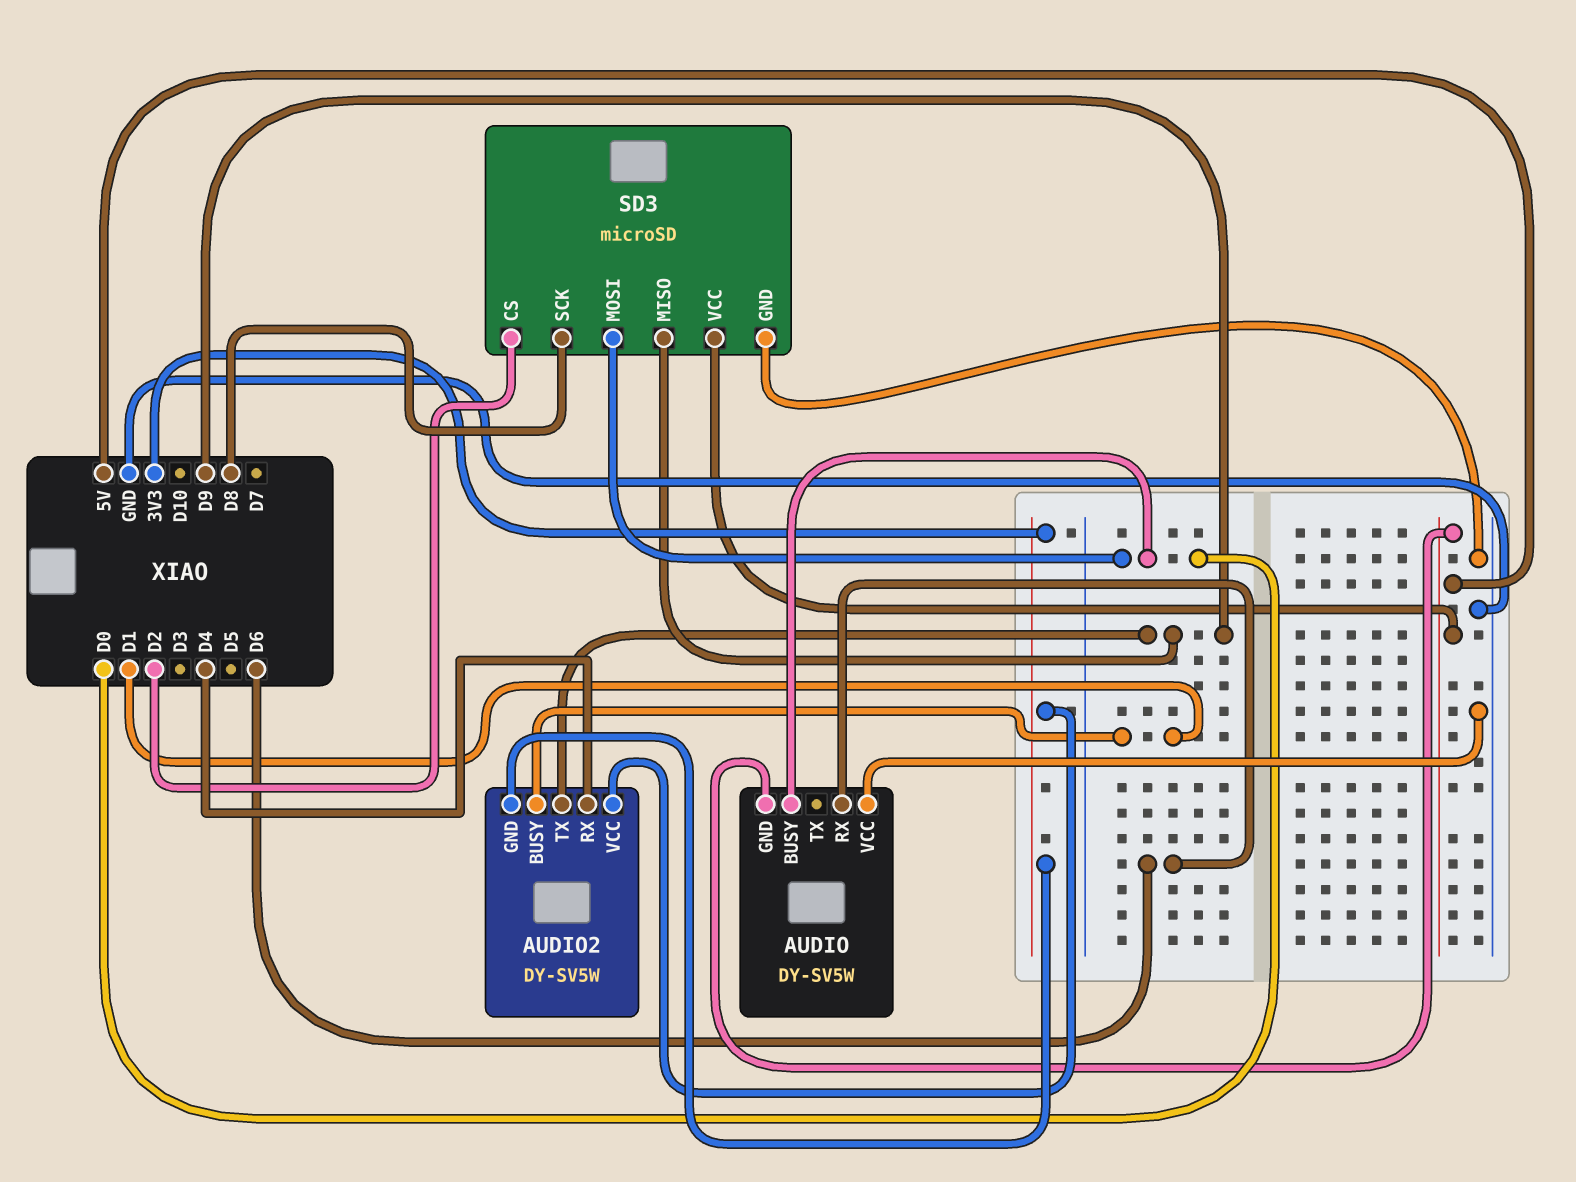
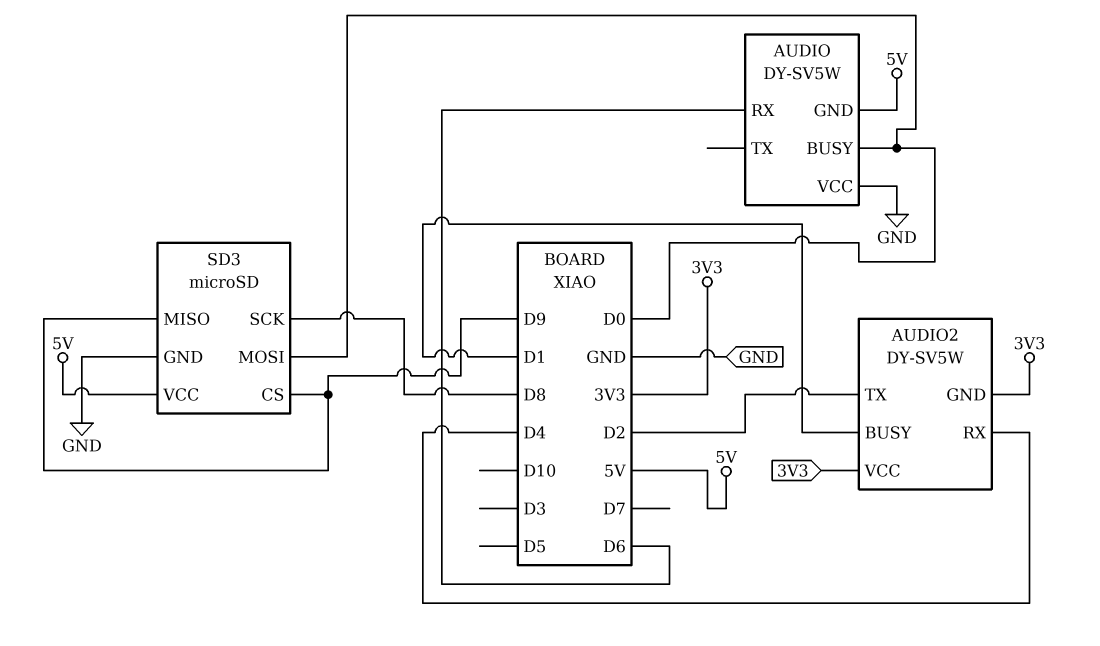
AUDIO2 pin TX: D9 -> D2
SD3 pin CS: D2 -> D9

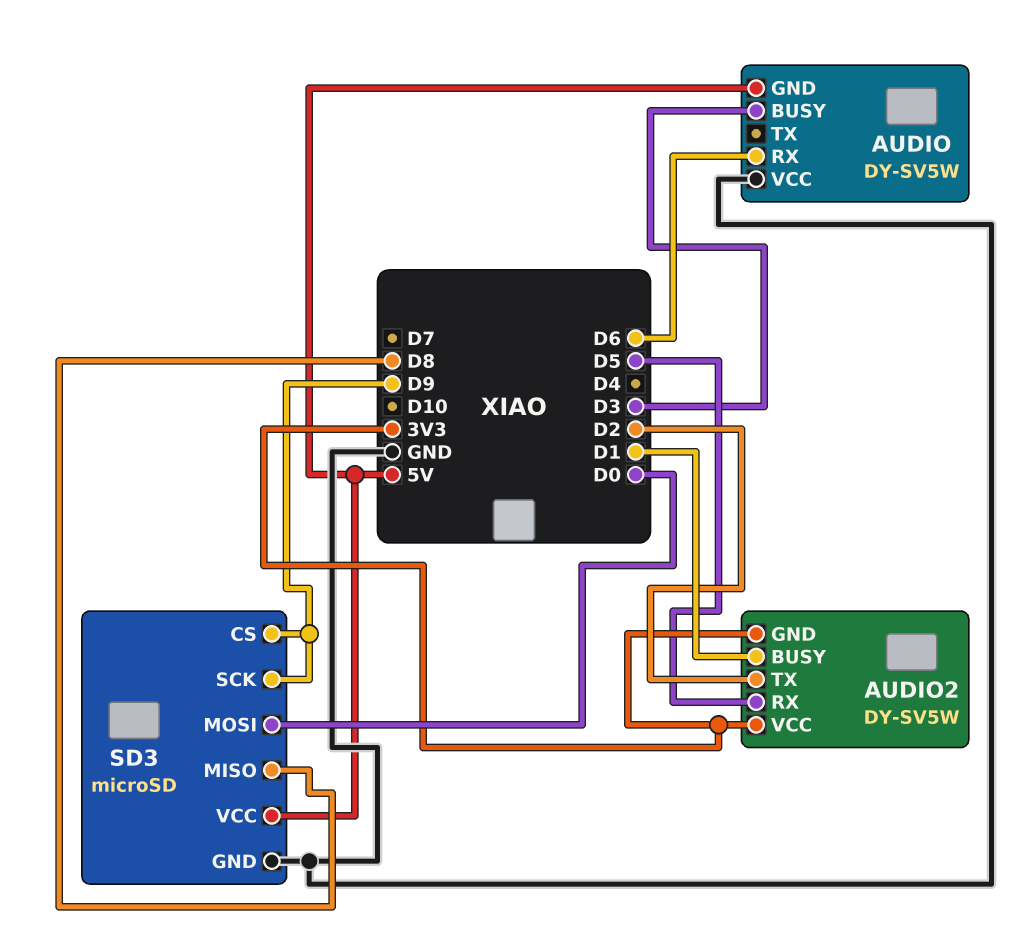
AUDIO pin BUSY: D0 -> D3
AUDIO2 pin RX: D4 -> D5
SD3 pin MISO: D9 -> D8
SD3 pin SCK: D8 -> D9

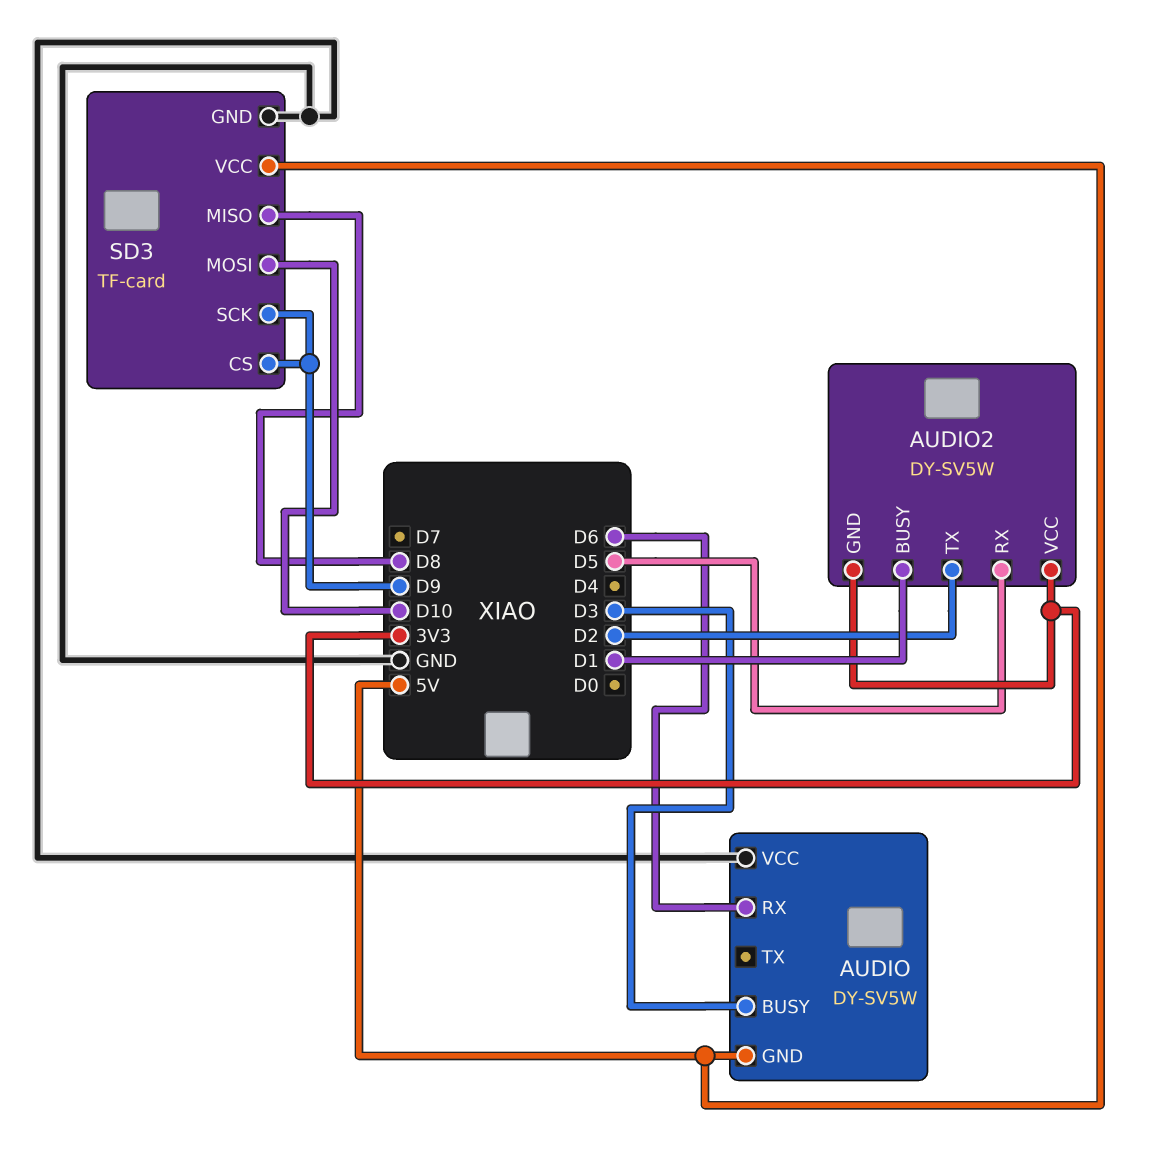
SD3: microSD -> TF-card
SD3 pin MOSI: D0 -> D10

